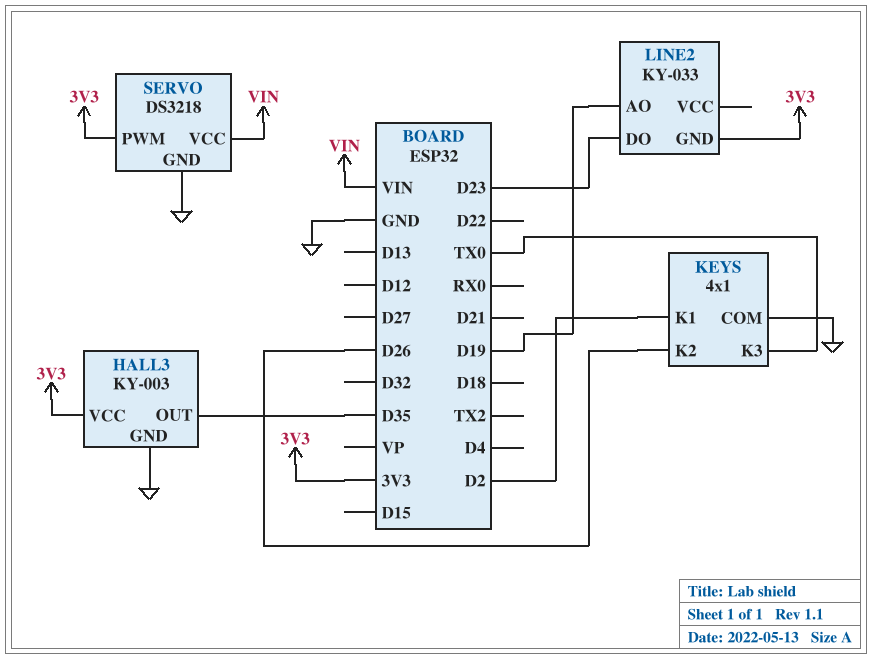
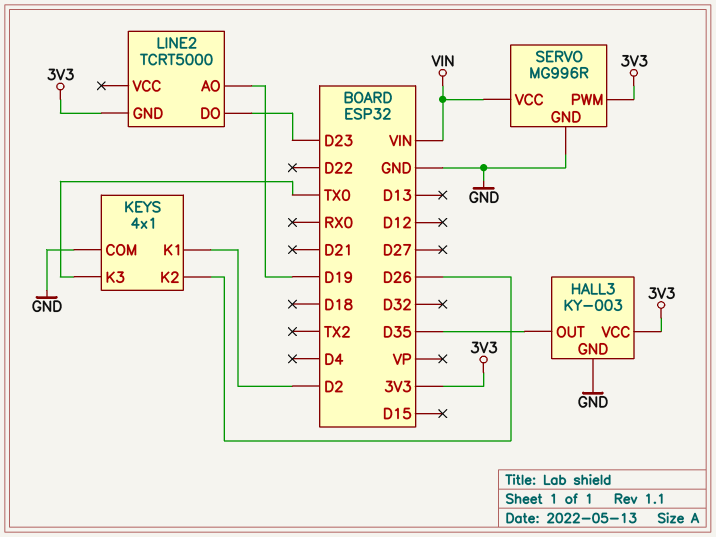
LINE2: KY-033 -> TCRT5000
SERVO: DS3218 -> MG996R

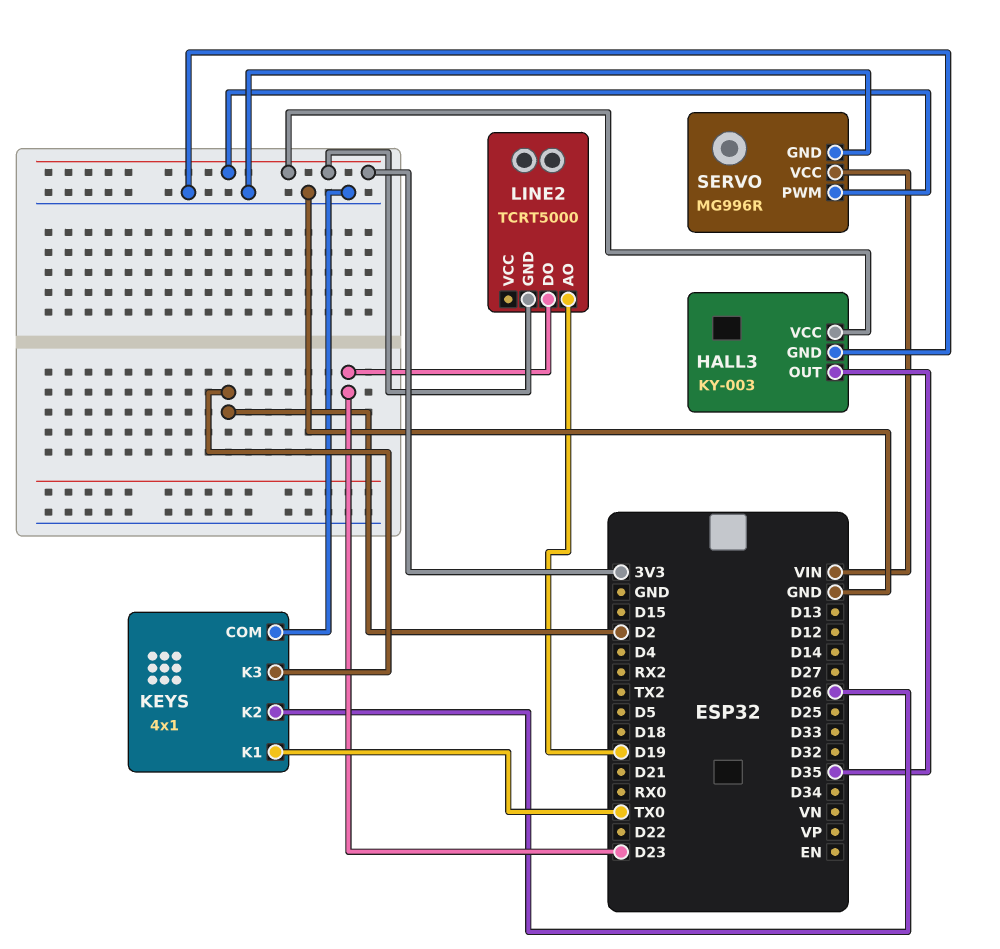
KEYS pin K1: D2 -> TX0
KEYS pin K3: TX0 -> D2

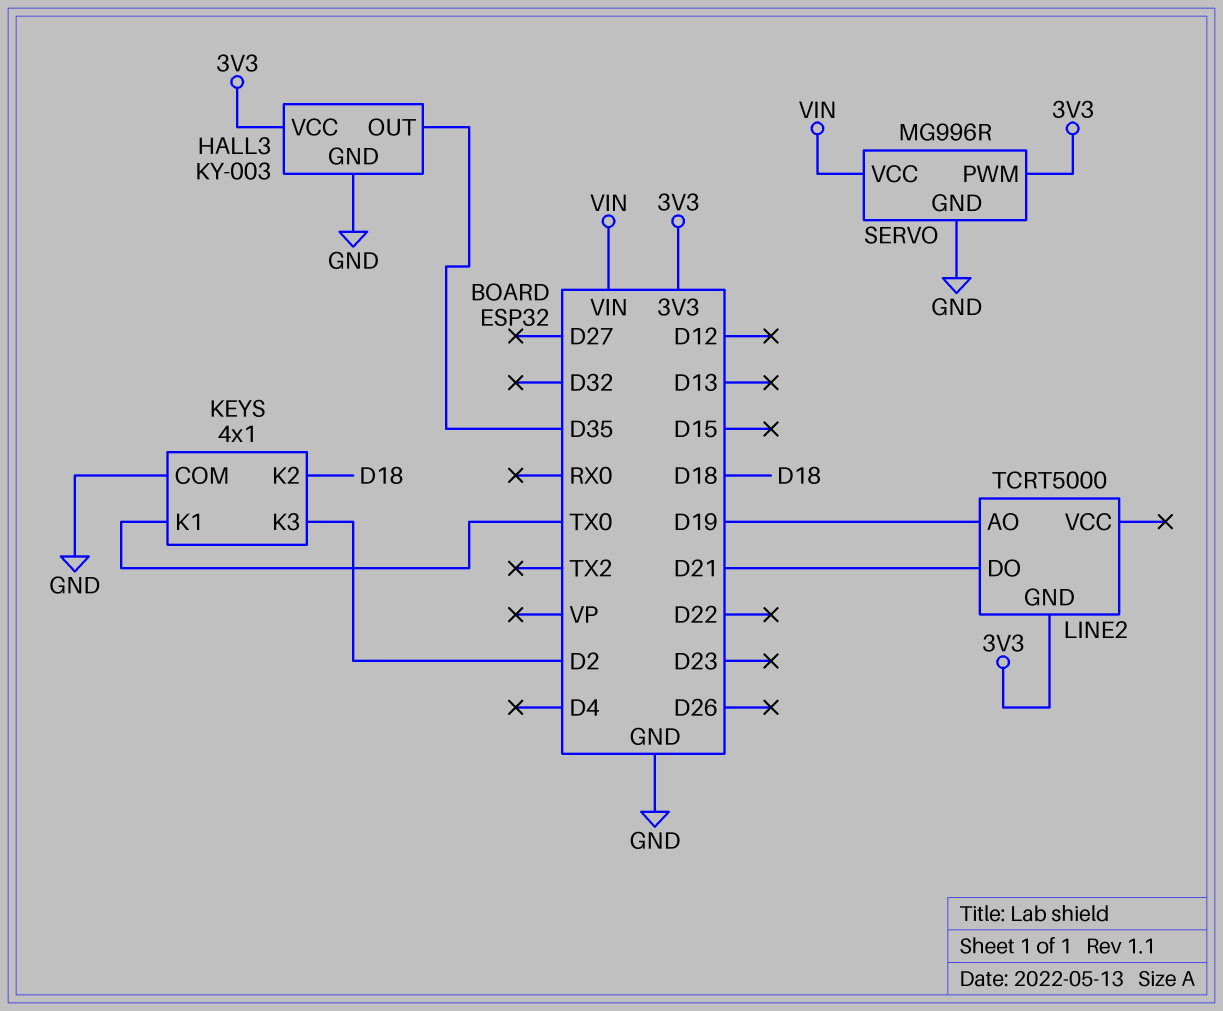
KEYS pin K2: D26 -> D18
LINE2 pin DO: D23 -> D21

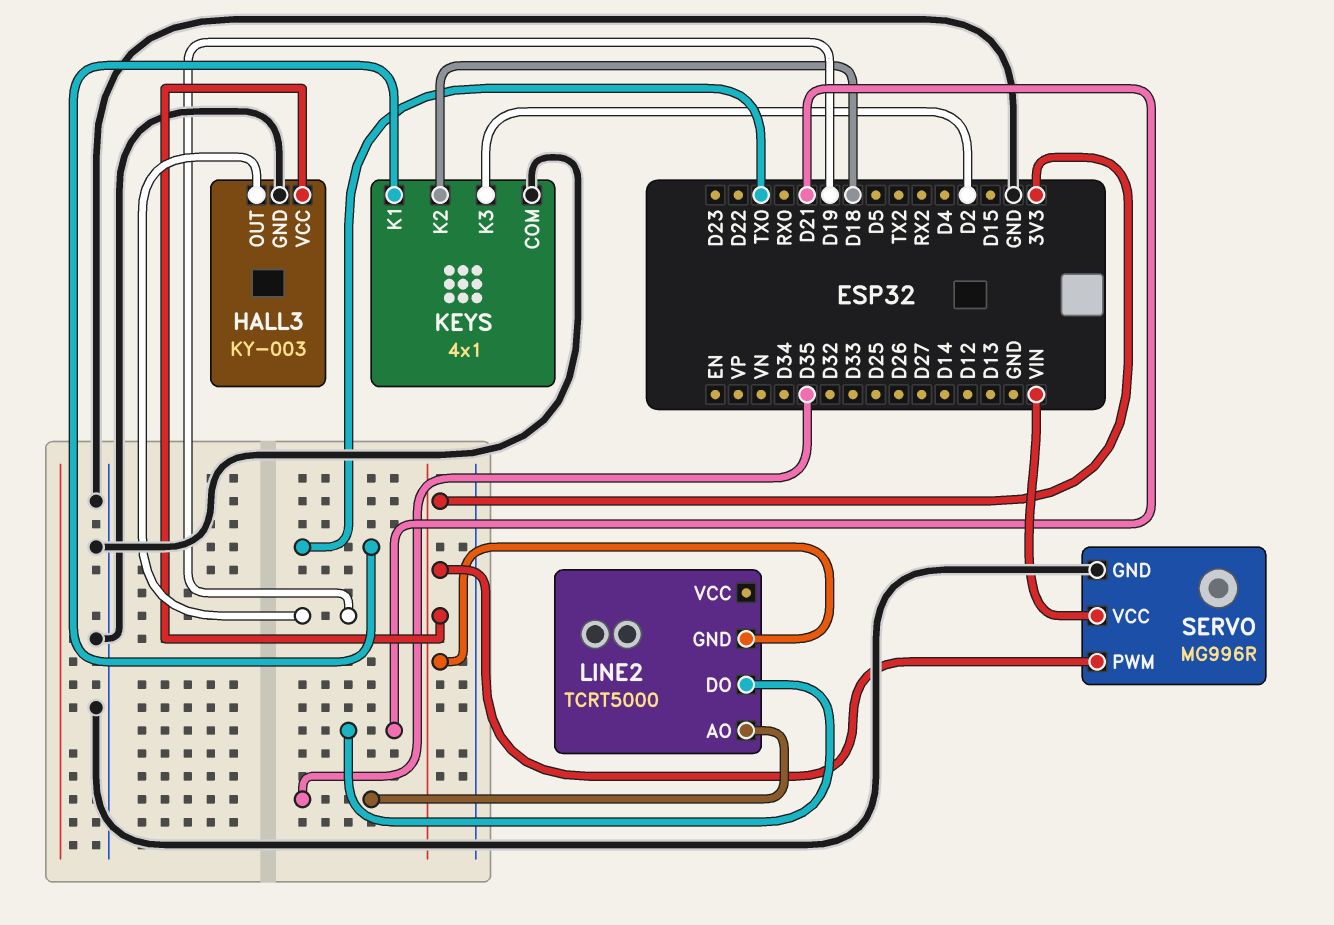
HALL3 pin OUT: D35 -> D19
LINE2 pin AO: D19 -> D35

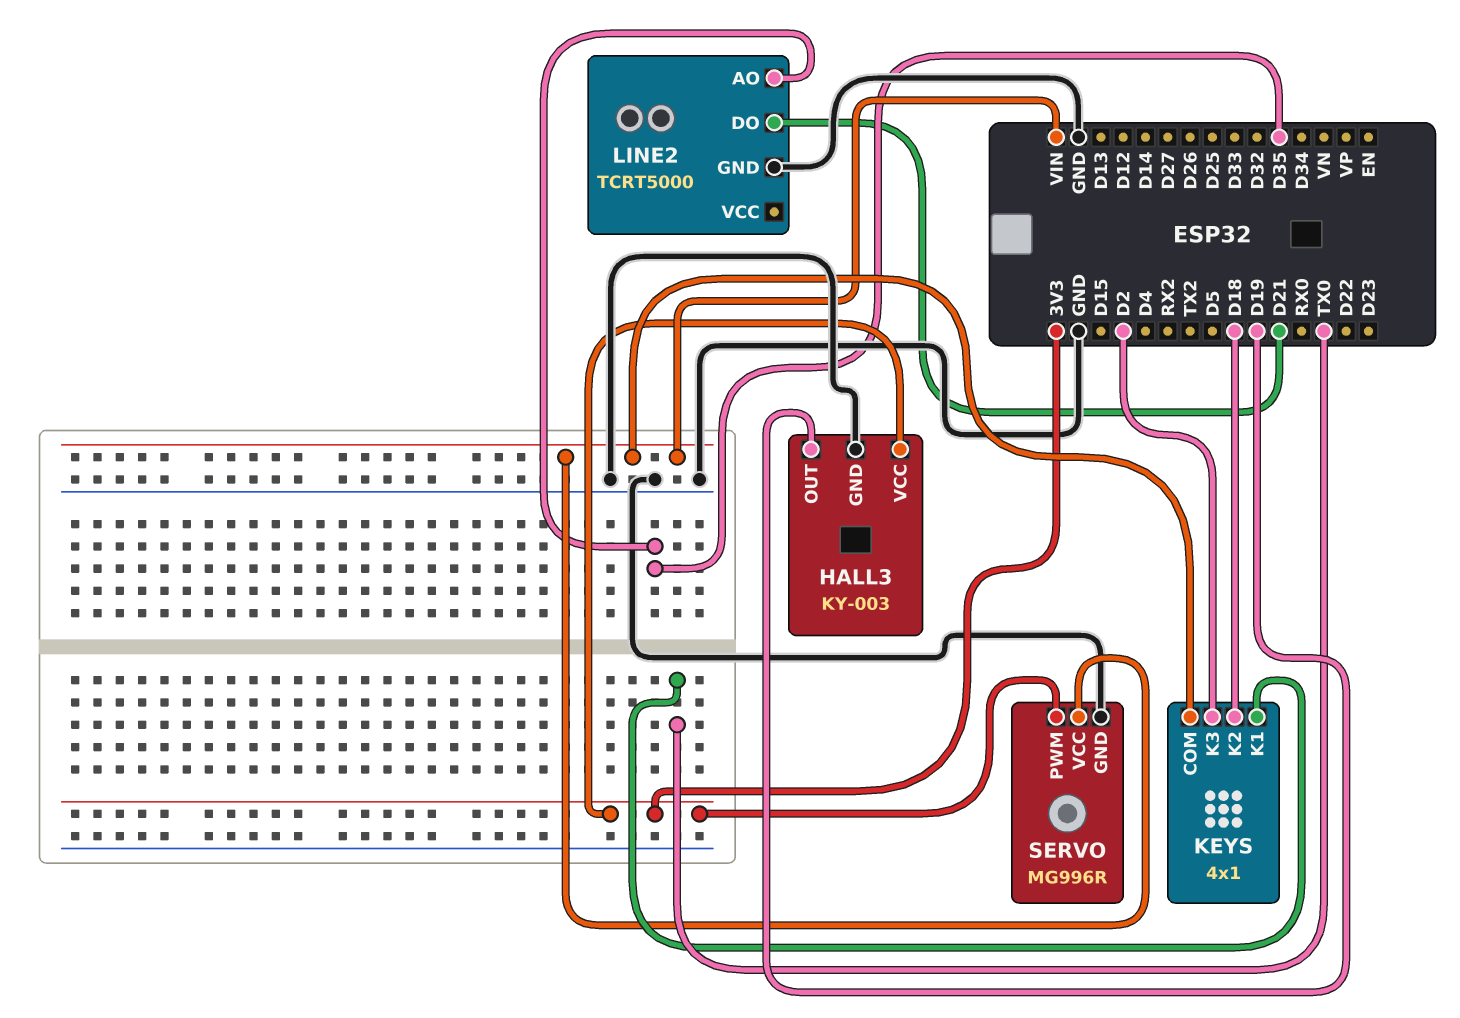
KEYS pin COM: GND -> VIN
LINE2 pin GND: 3V3 -> GND

